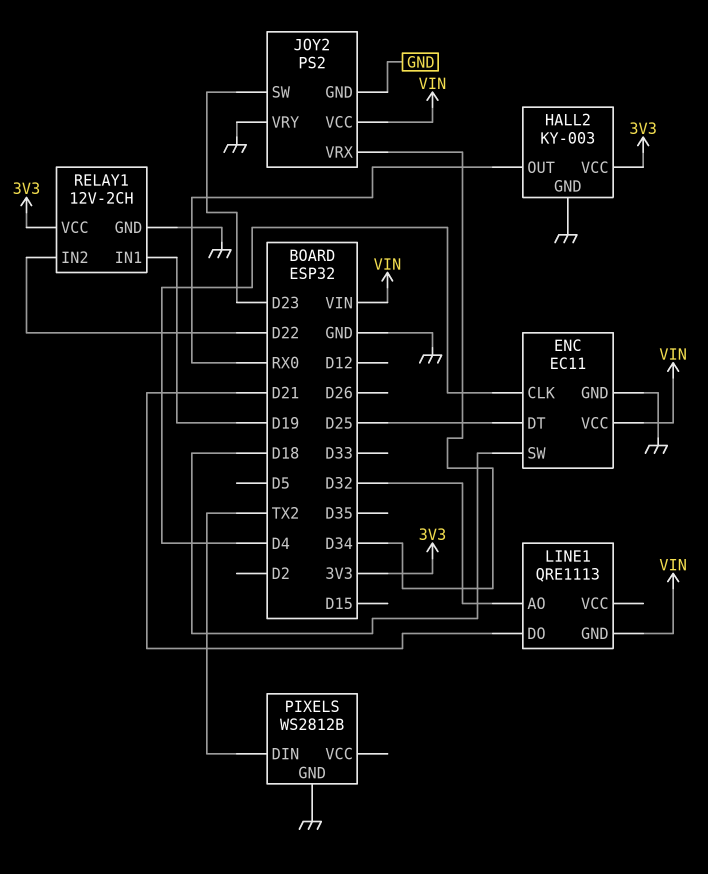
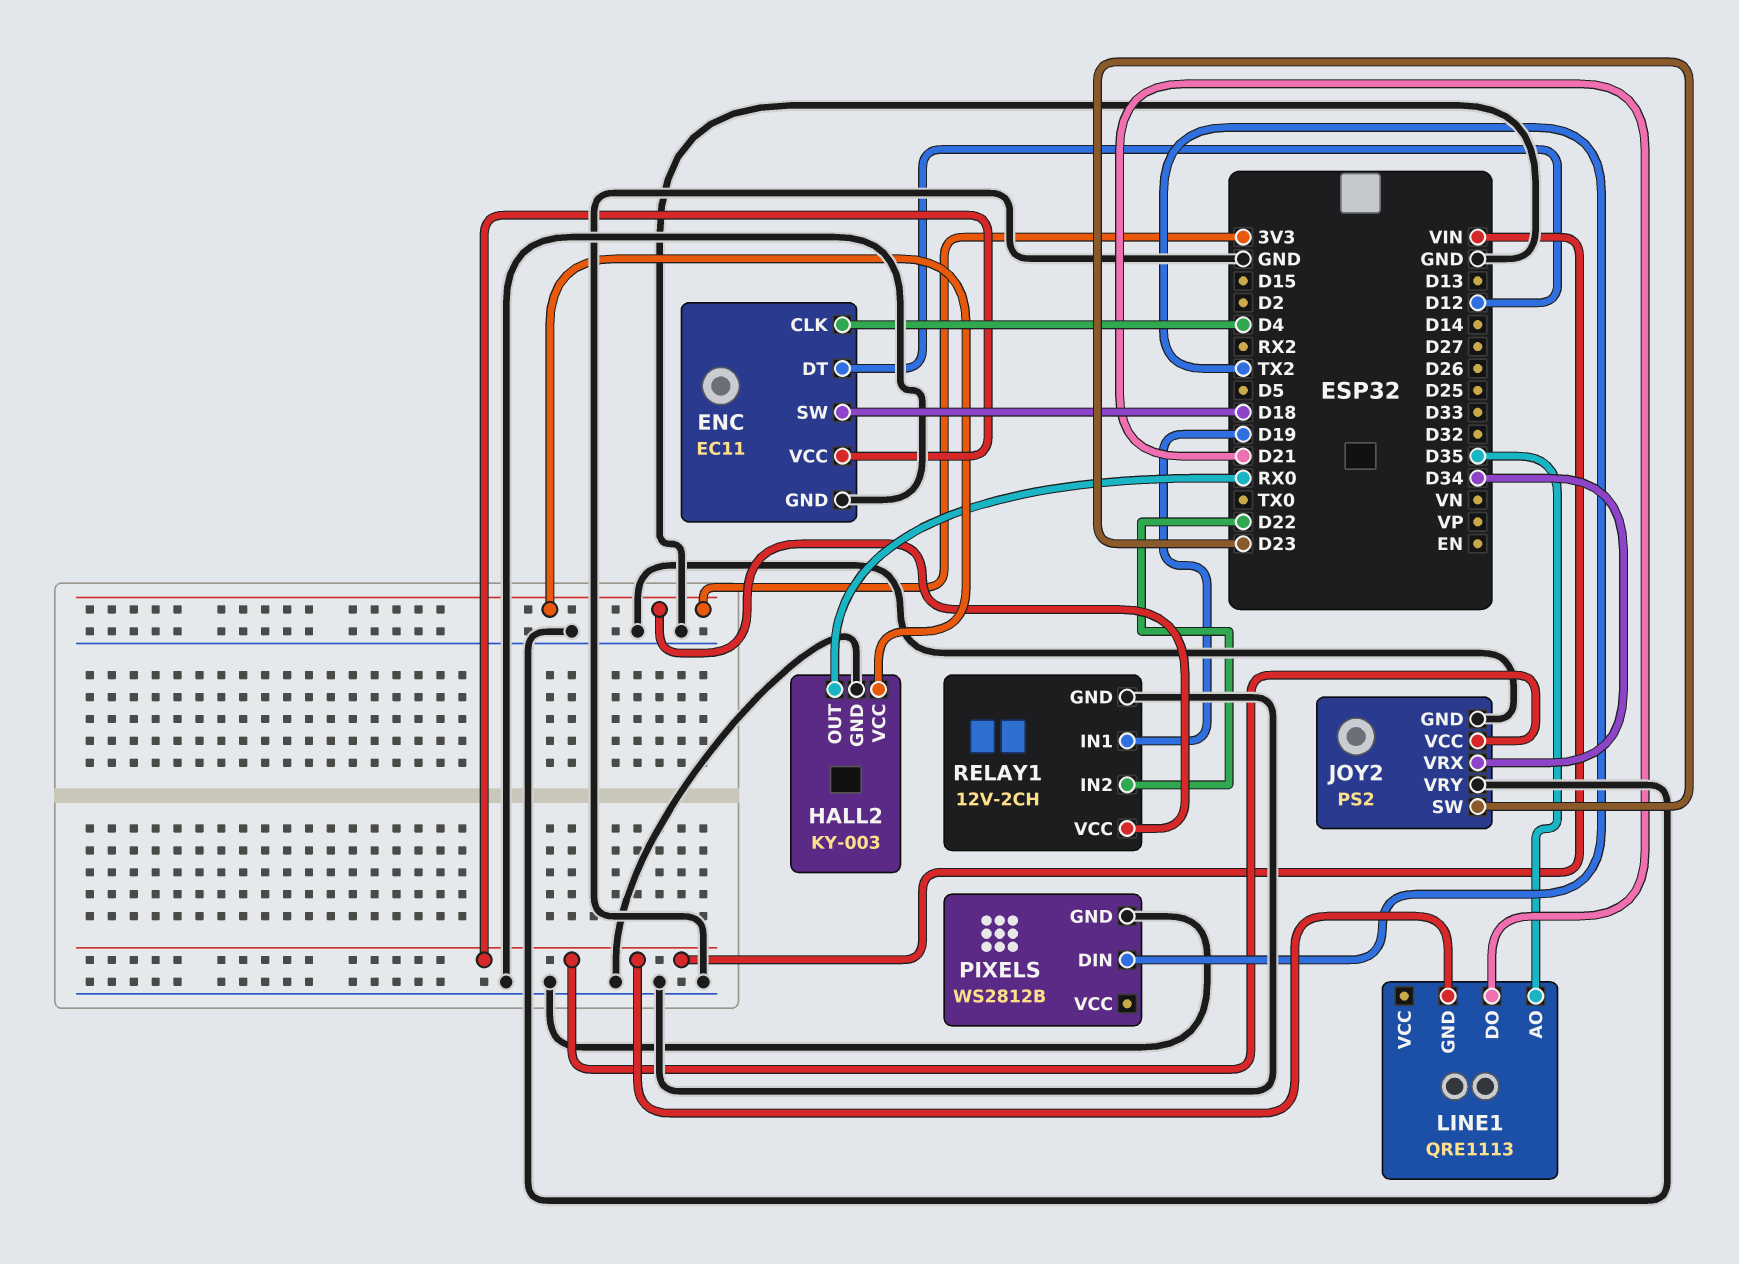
ENC pin DT: D25 -> D12
LINE1 pin AO: D32 -> D35

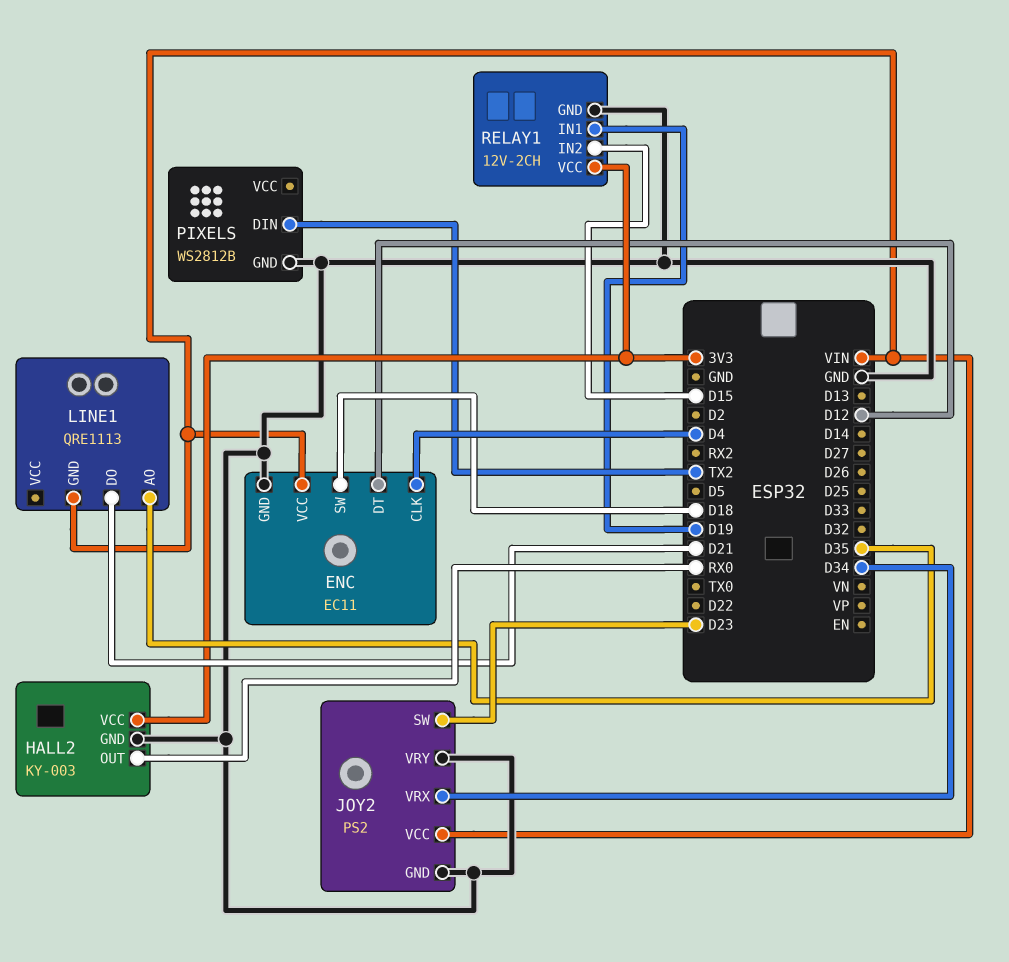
RELAY1 pin IN2: D22 -> D15

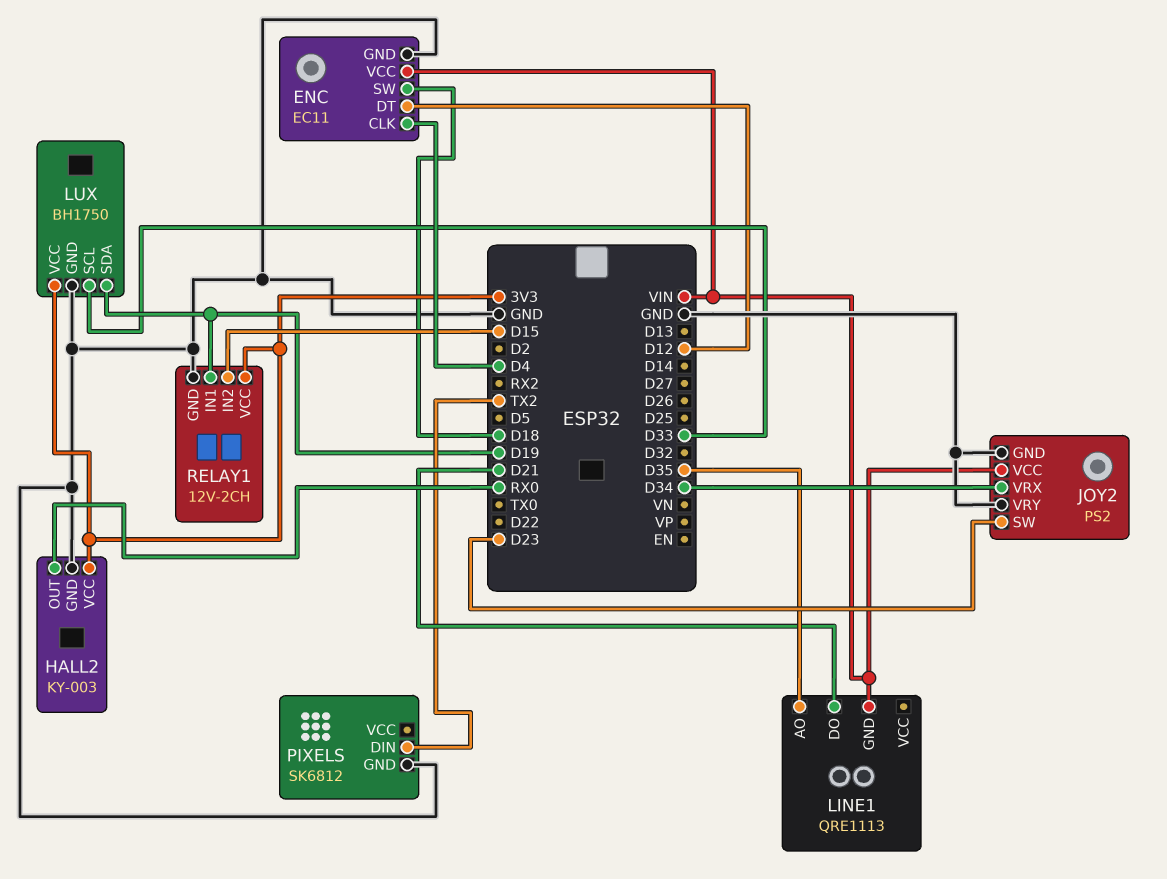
LUX: none -> BH1750
LUX pin GND: none -> GND
LUX pin SCL: none -> D33
LUX pin SDA: none -> D19
LUX pin VCC: none -> 3V3
PIXELS: WS2812B -> SK6812

